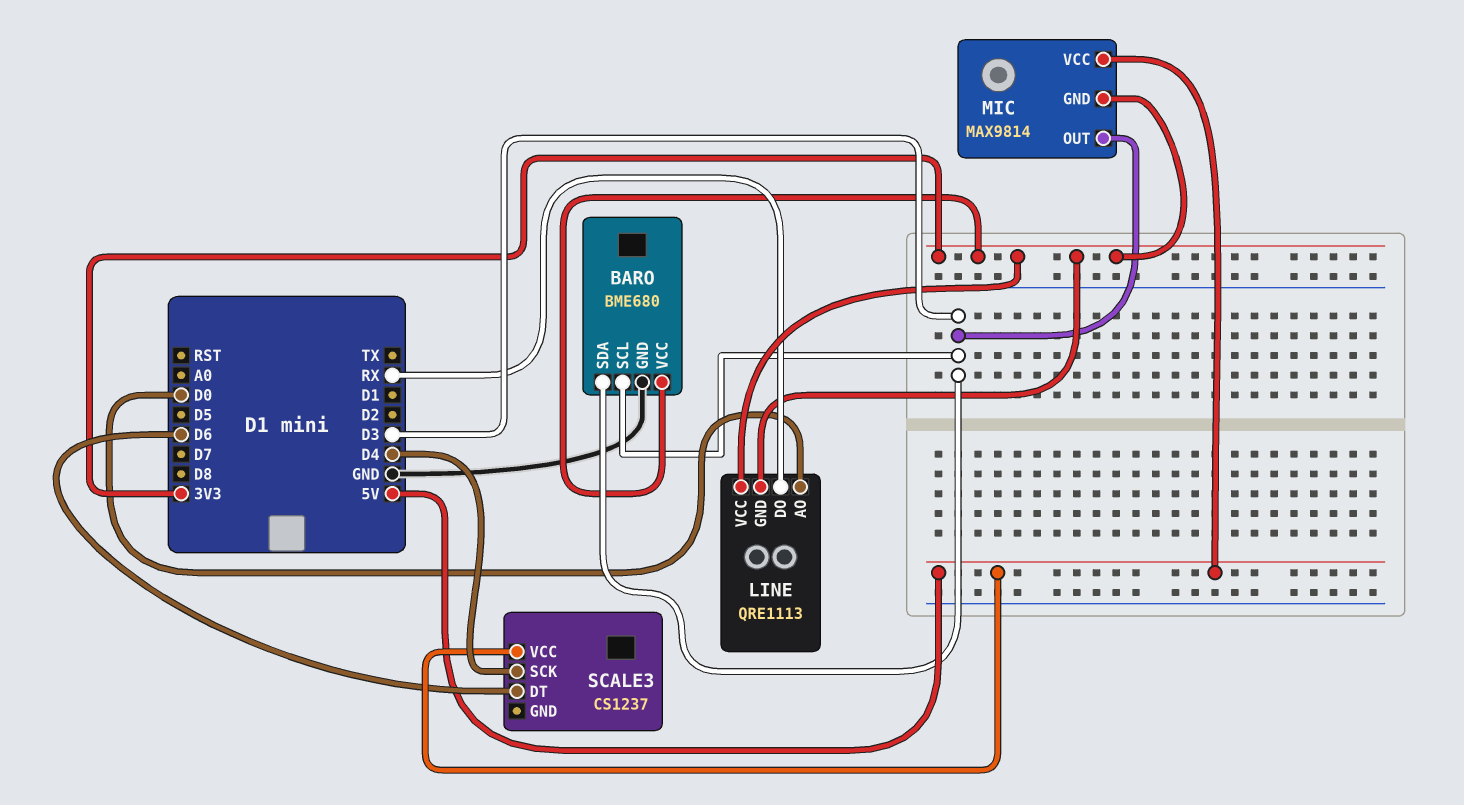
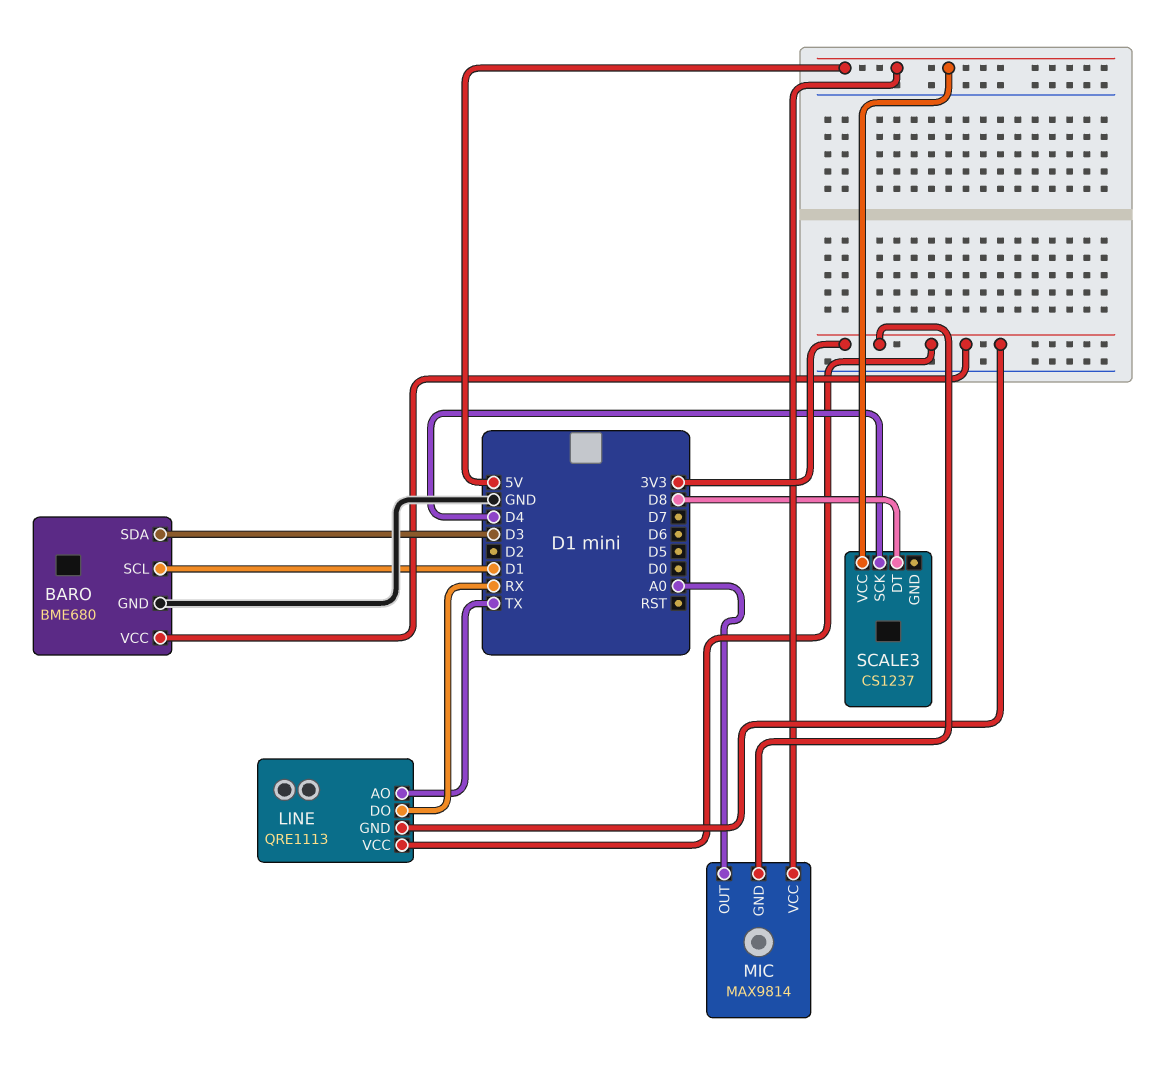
BARO pin SCL: D3 -> D1
LINE pin AO: D0 -> TX
MIC pin OUT: D3 -> A0
SCALE3 pin DT: D6 -> D8

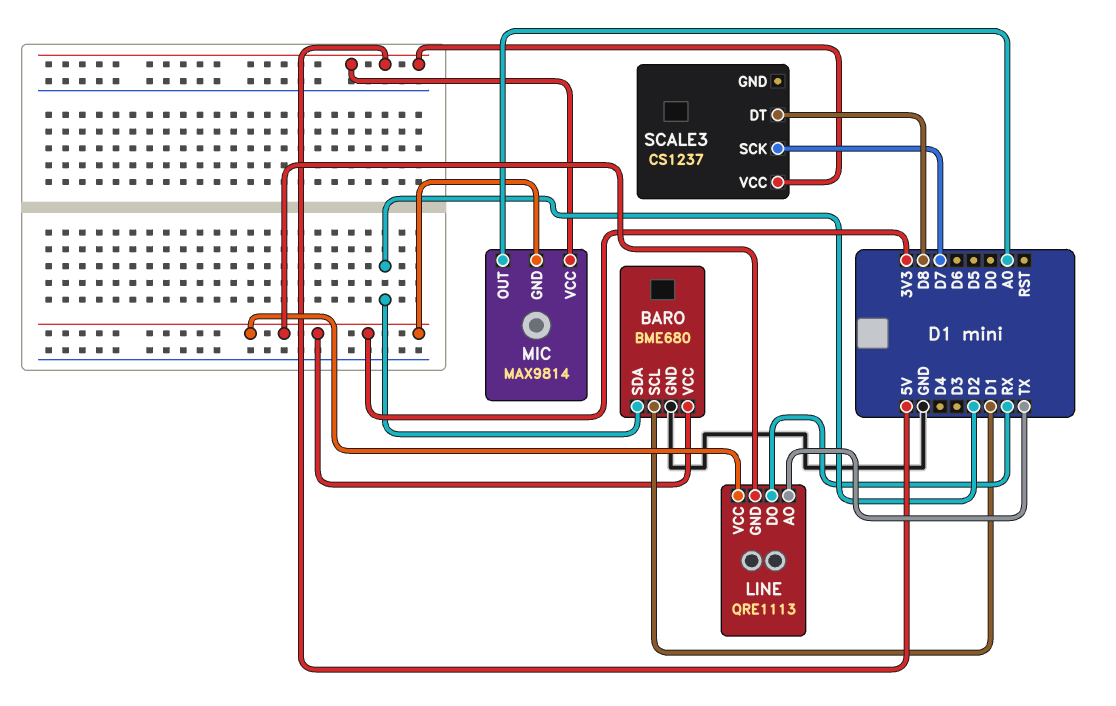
BARO pin SDA: D3 -> D2
SCALE3 pin SCK: D4 -> D7

